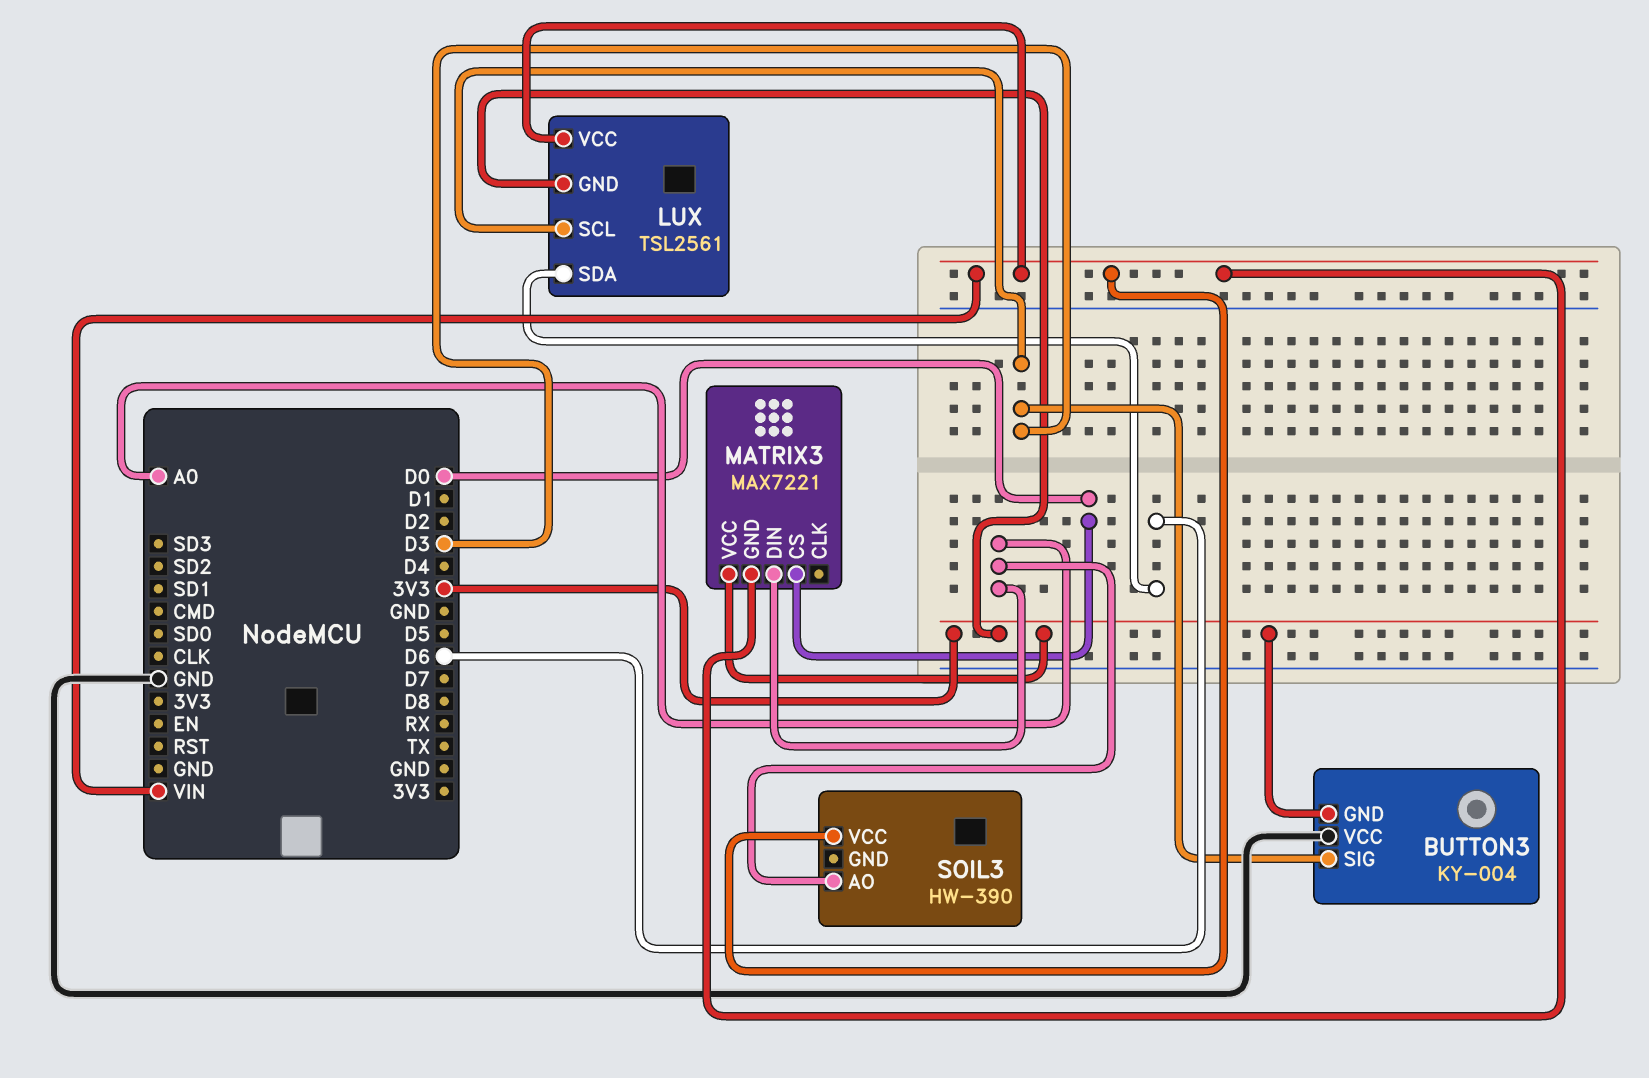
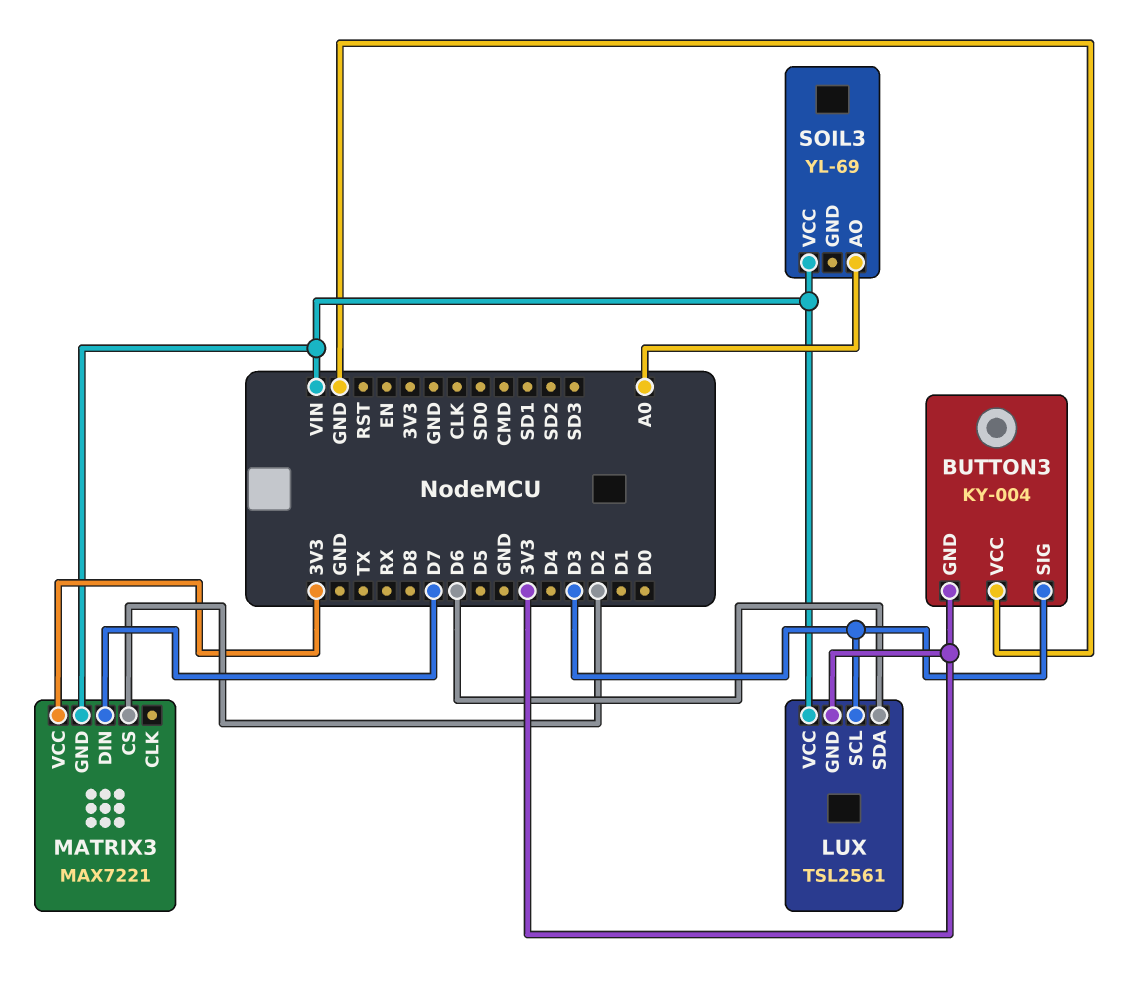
MATRIX3 pin CS: D0 -> D2
MATRIX3 pin DIN: A0 -> D7
SOIL3: HW-390 -> YL-69

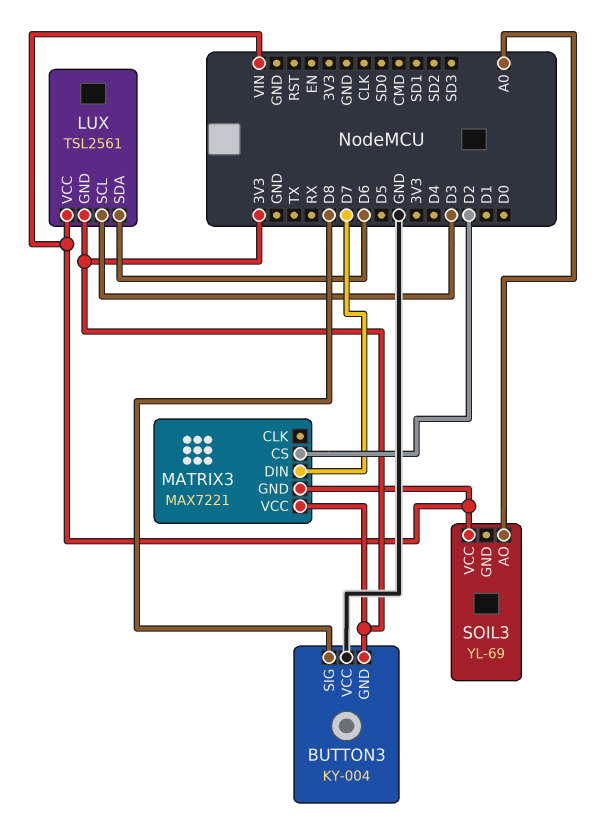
BUTTON3 pin SIG: D3 -> D8

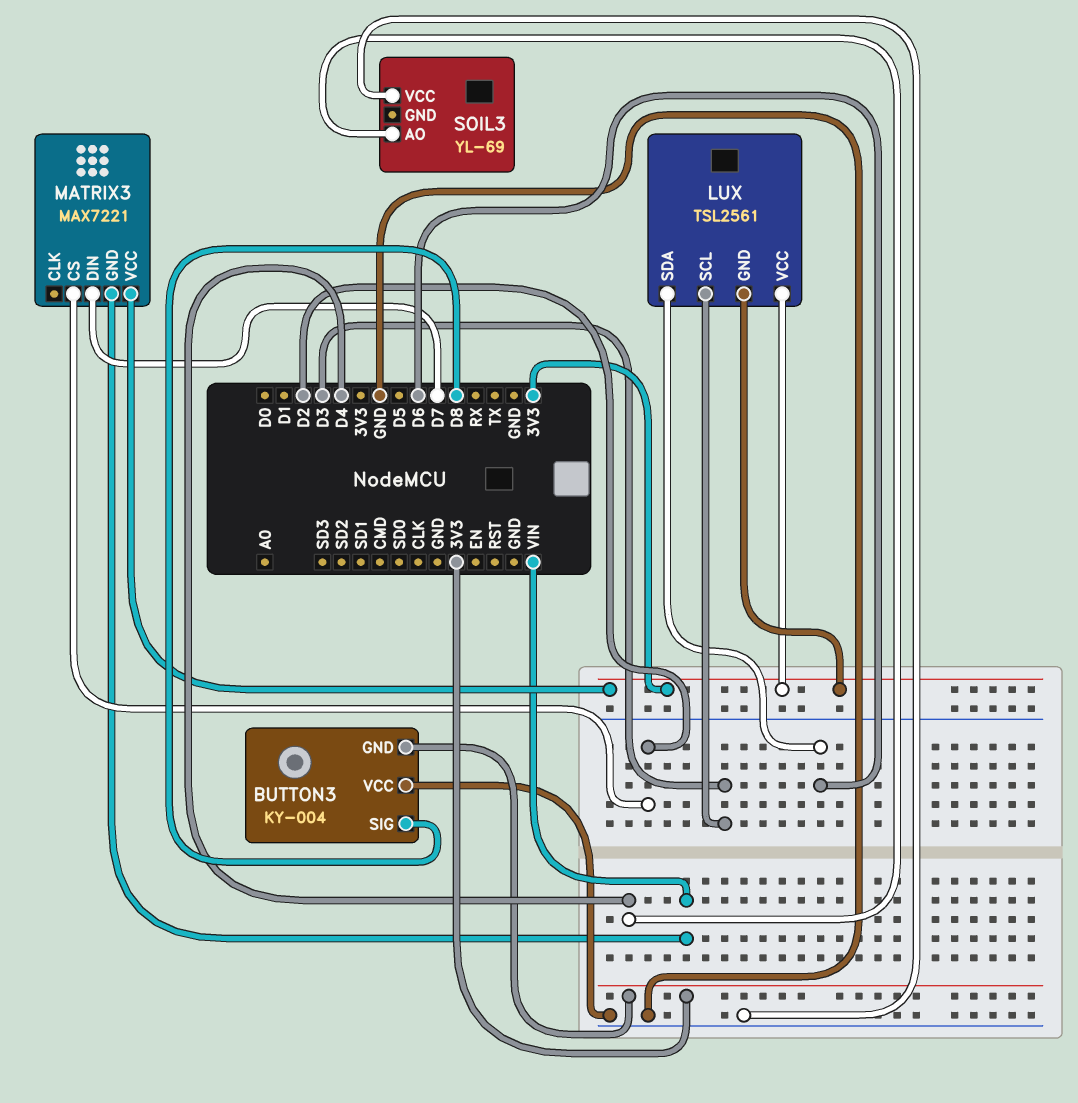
LUX pin VCC: VIN -> 3V3
SOIL3 pin AO: A0 -> D4
SOIL3 pin VCC: VIN -> GND

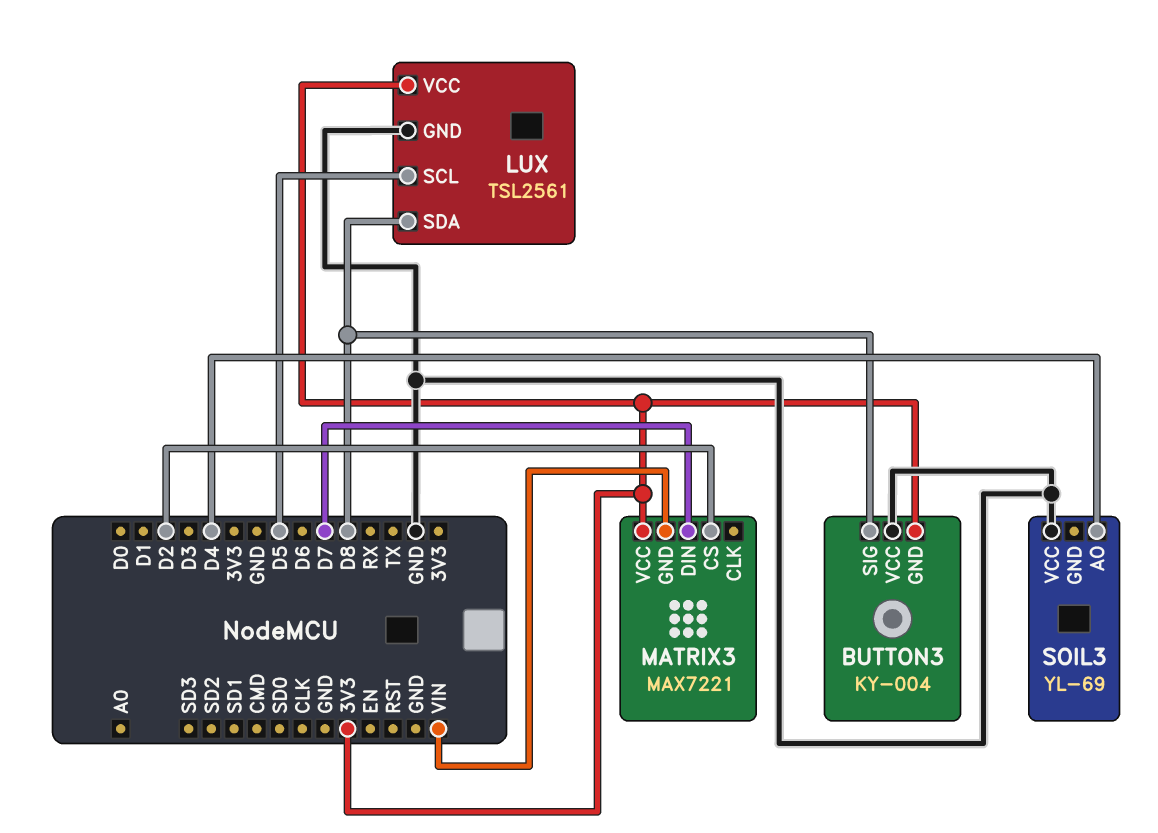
LUX pin GND: 3V3 -> GND
LUX pin SCL: D3 -> D5
LUX pin SDA: D6 -> D8

